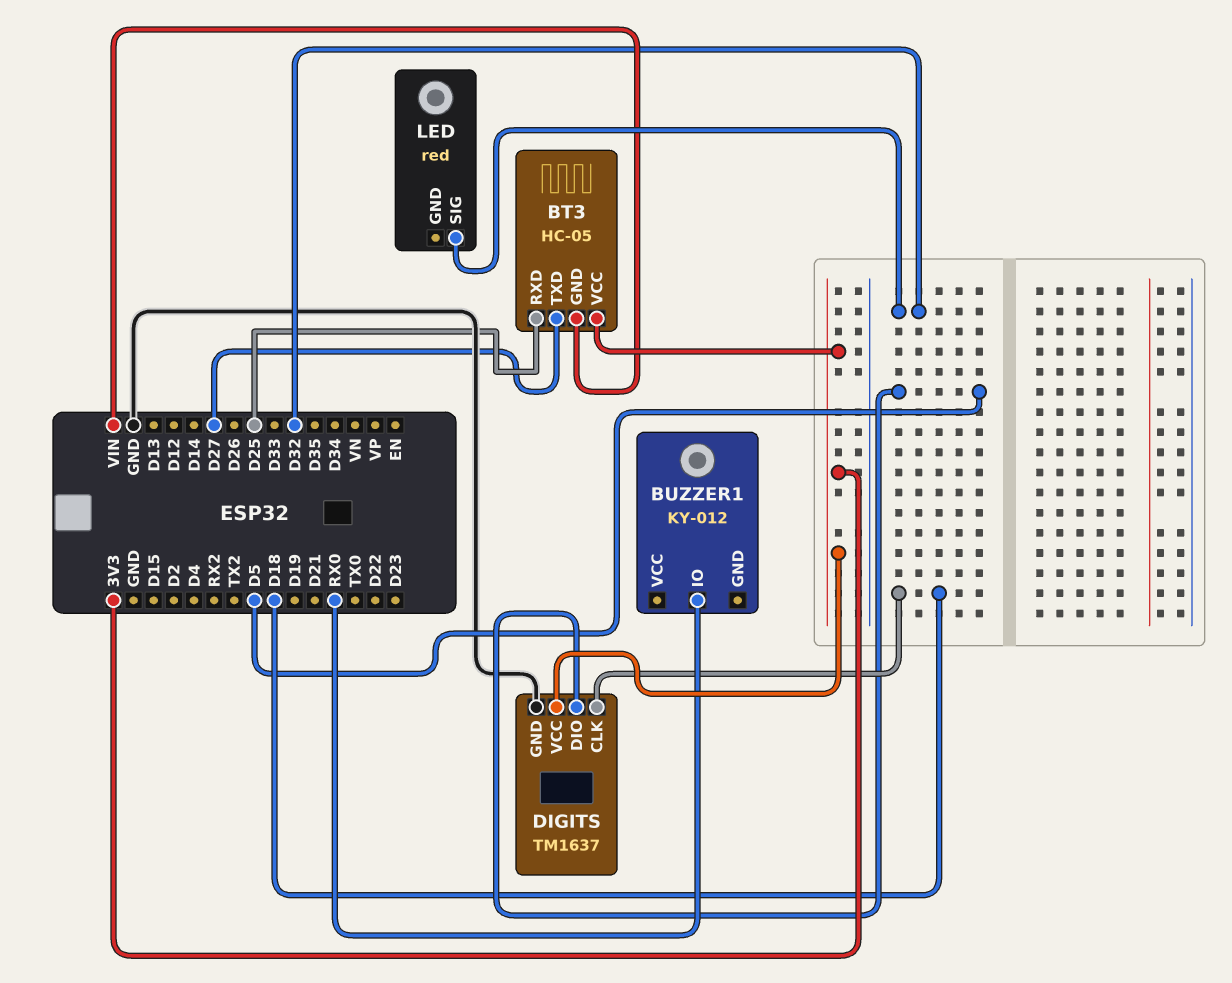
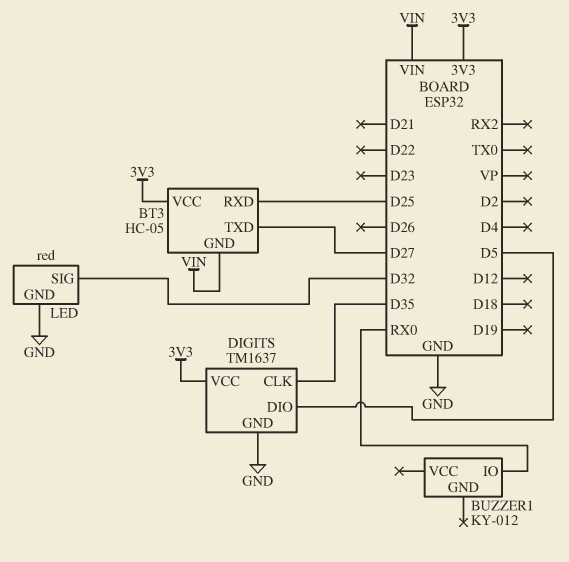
DIGITS pin CLK: D18 -> D35
LED pin GND: none -> GND

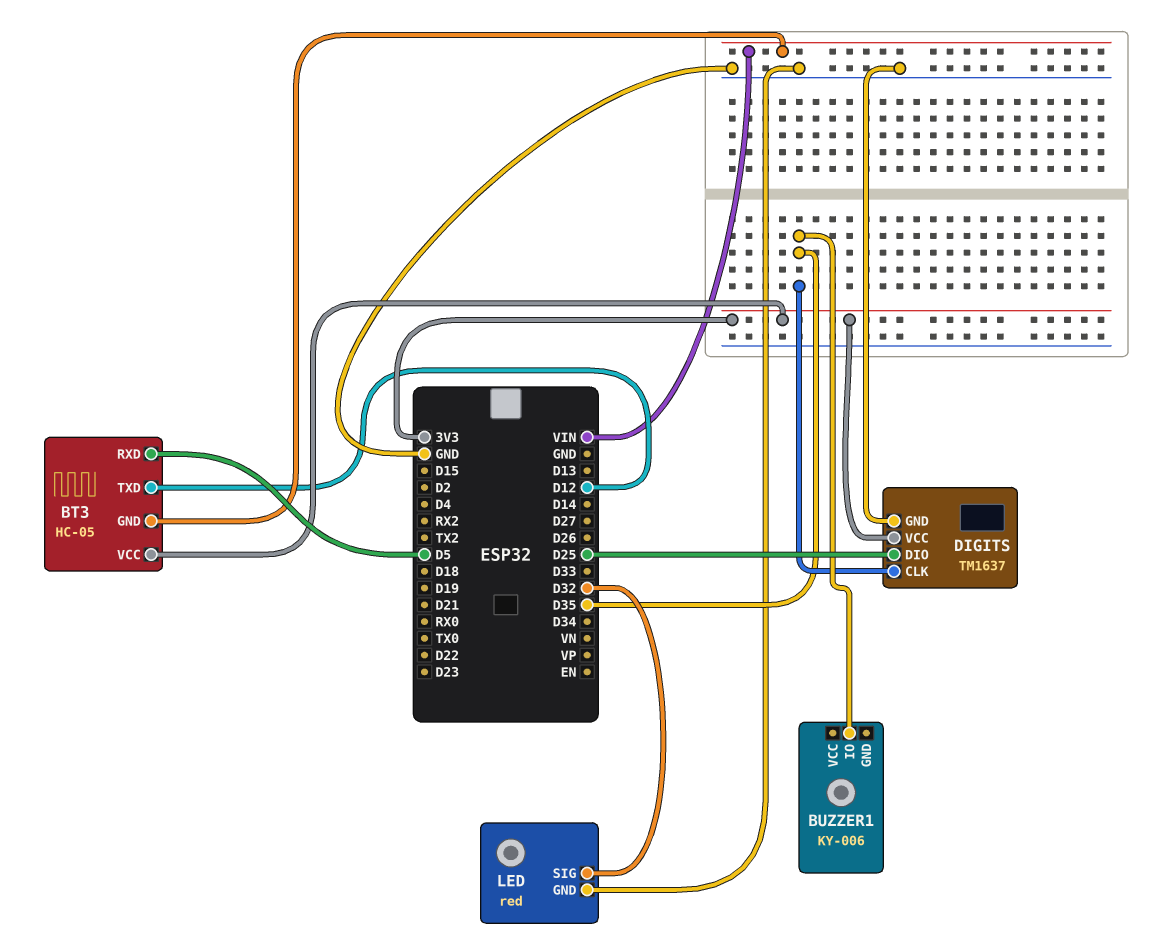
BT3 pin RXD: D25 -> D5
BT3 pin TXD: D27 -> D12
BUZZER1: KY-012 -> KY-006
BUZZER1 pin IO: RX0 -> D35
DIGITS pin DIO: D5 -> D25

